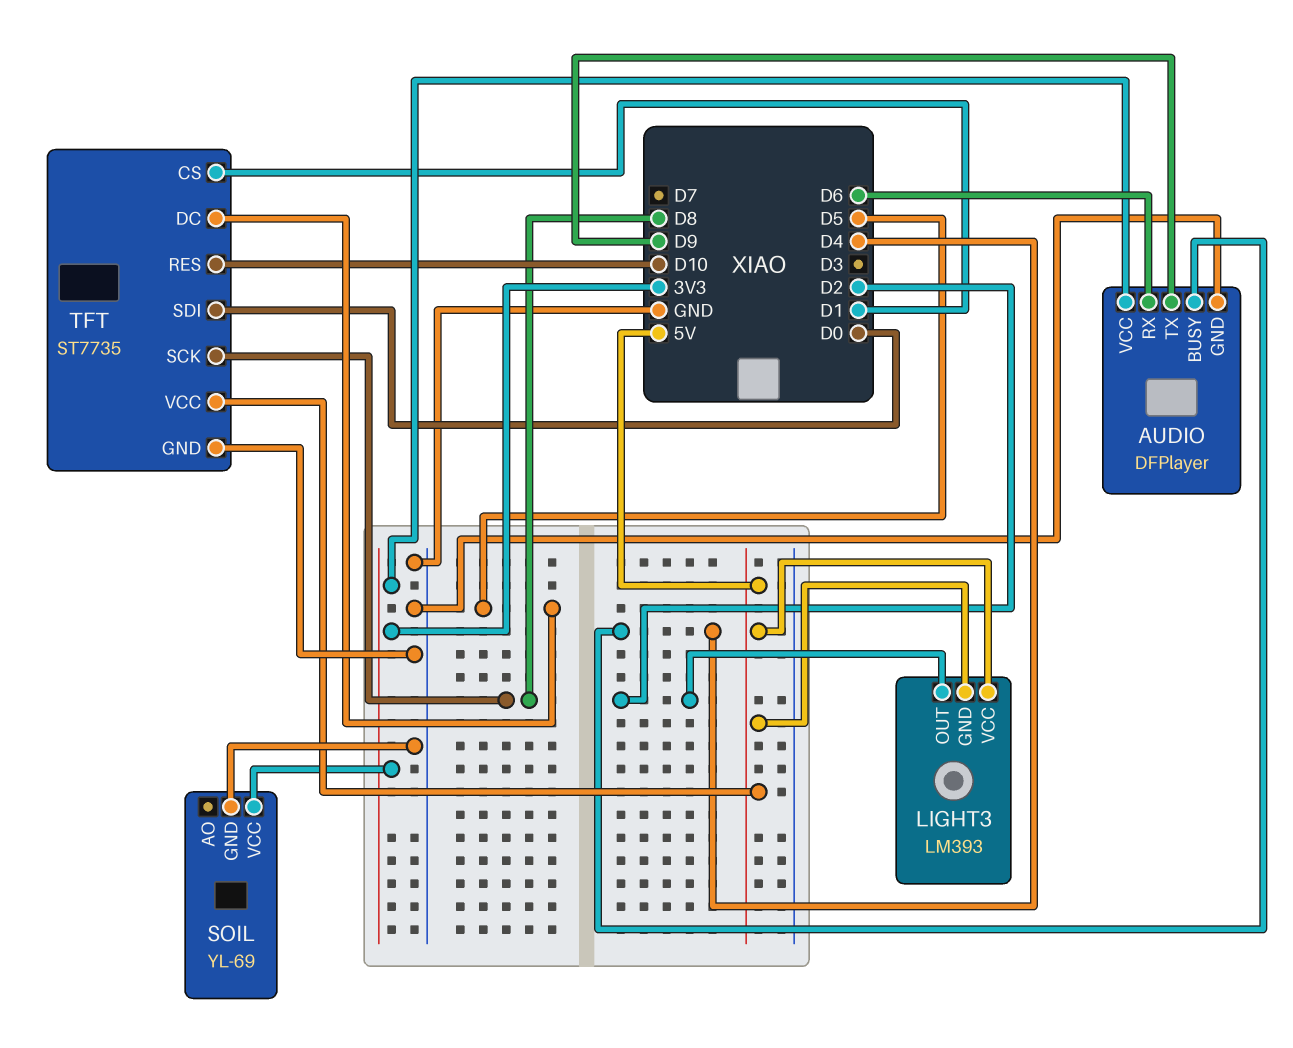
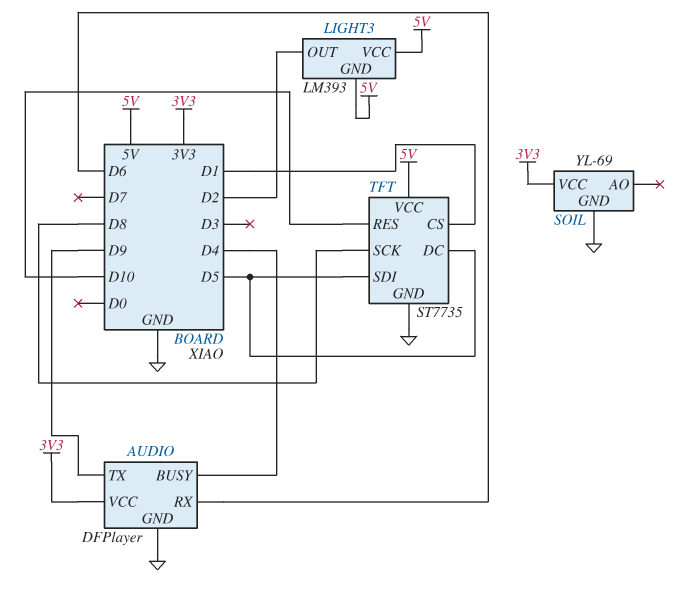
TFT pin SDI: D0 -> D5

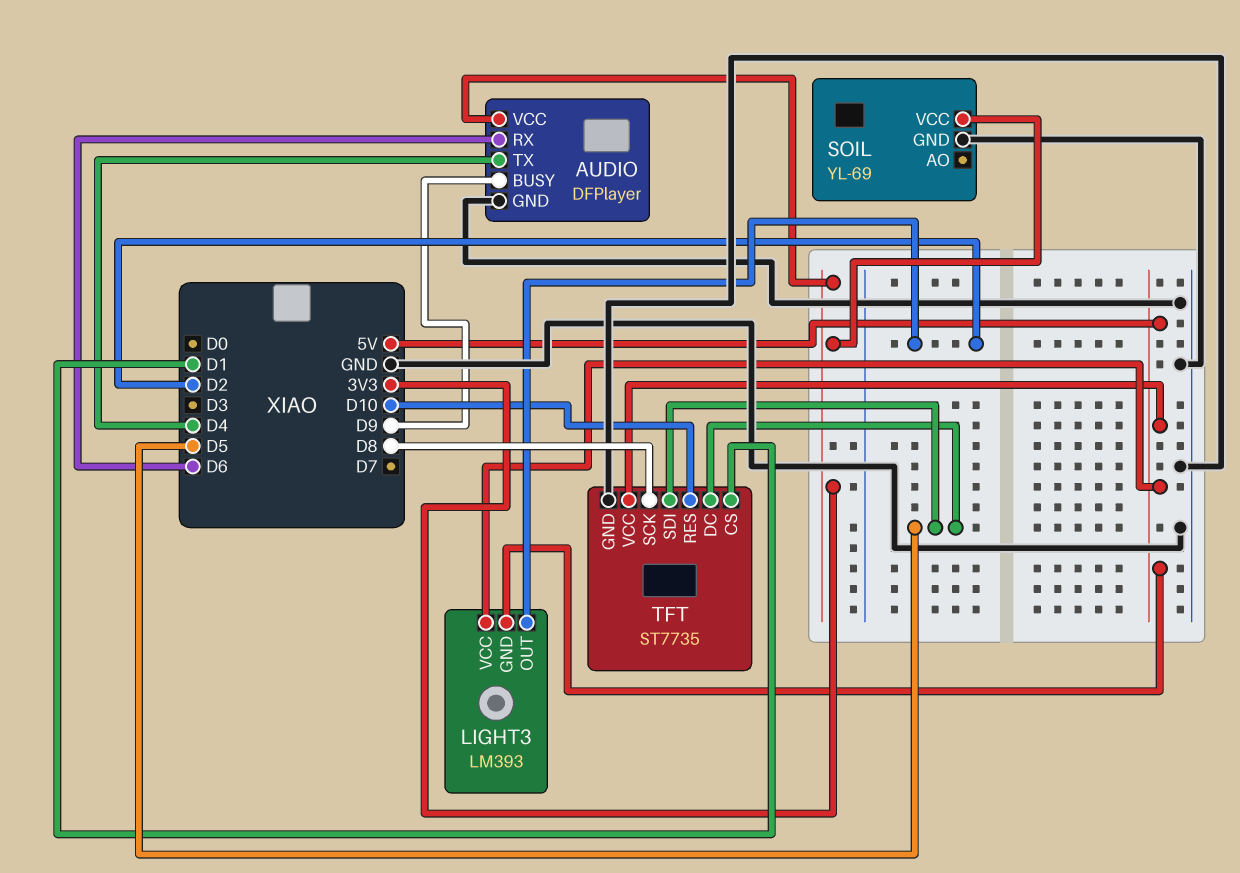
AUDIO pin BUSY: D4 -> D9
AUDIO pin TX: D9 -> D4

